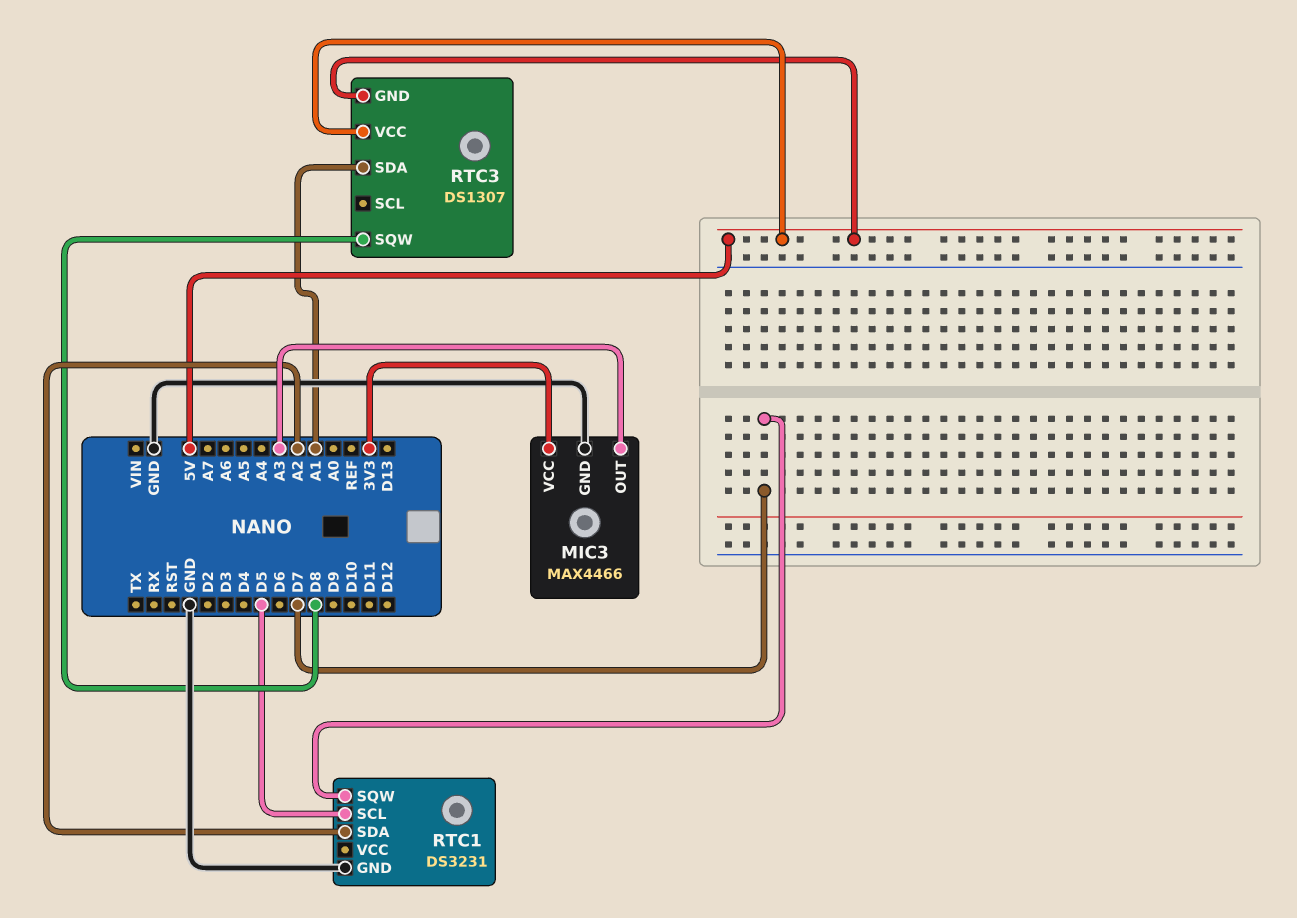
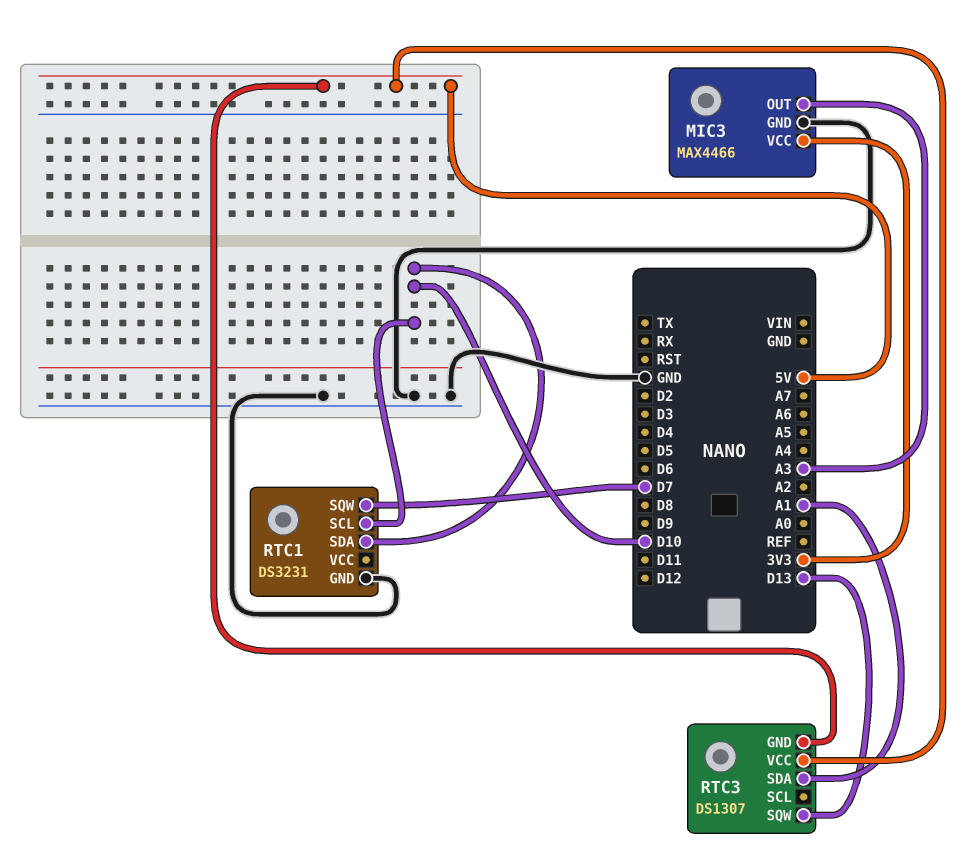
RTC1 pin SCL: D5 -> D10
RTC1 pin SDA: A2 -> D10
RTC3 pin SQW: D8 -> D13

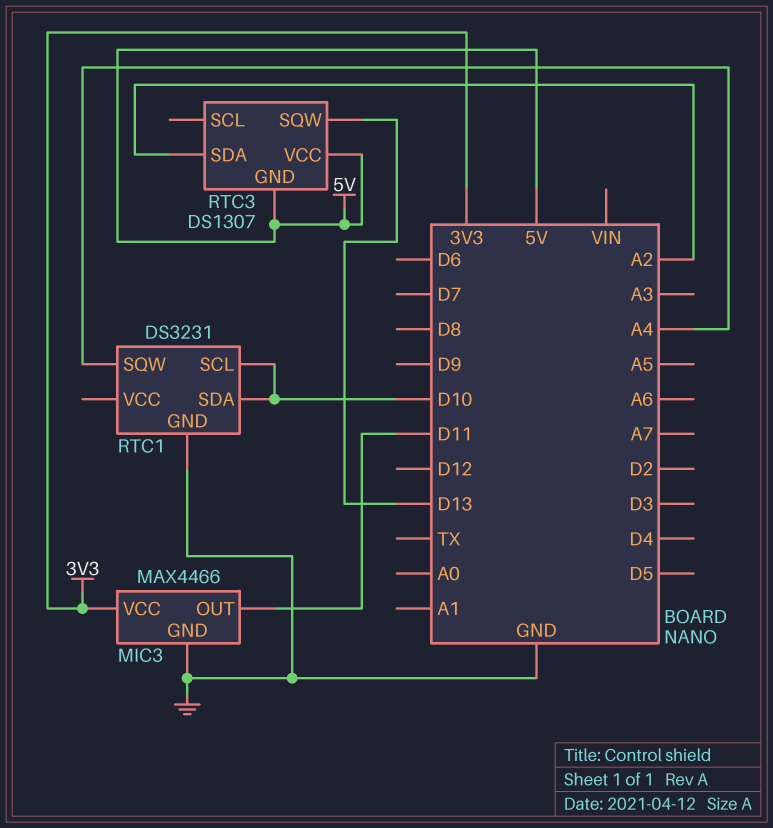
MIC3 pin OUT: A3 -> D11
RTC1 pin SQW: D7 -> A4
RTC3 pin SDA: A1 -> A2

